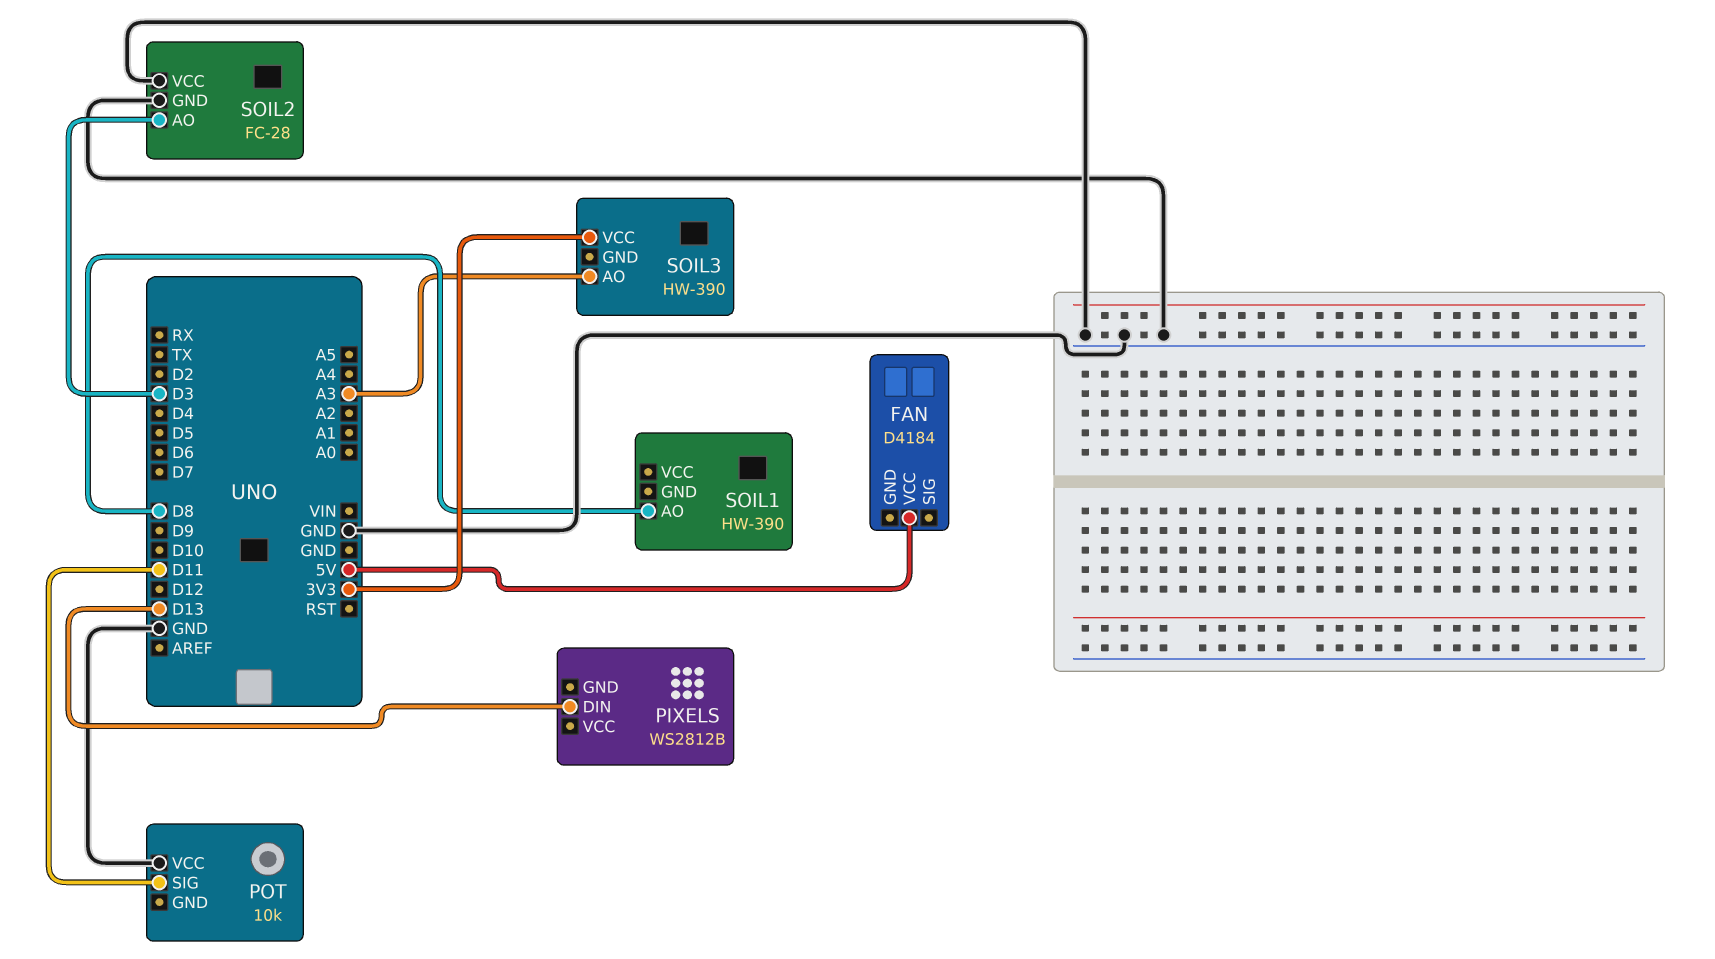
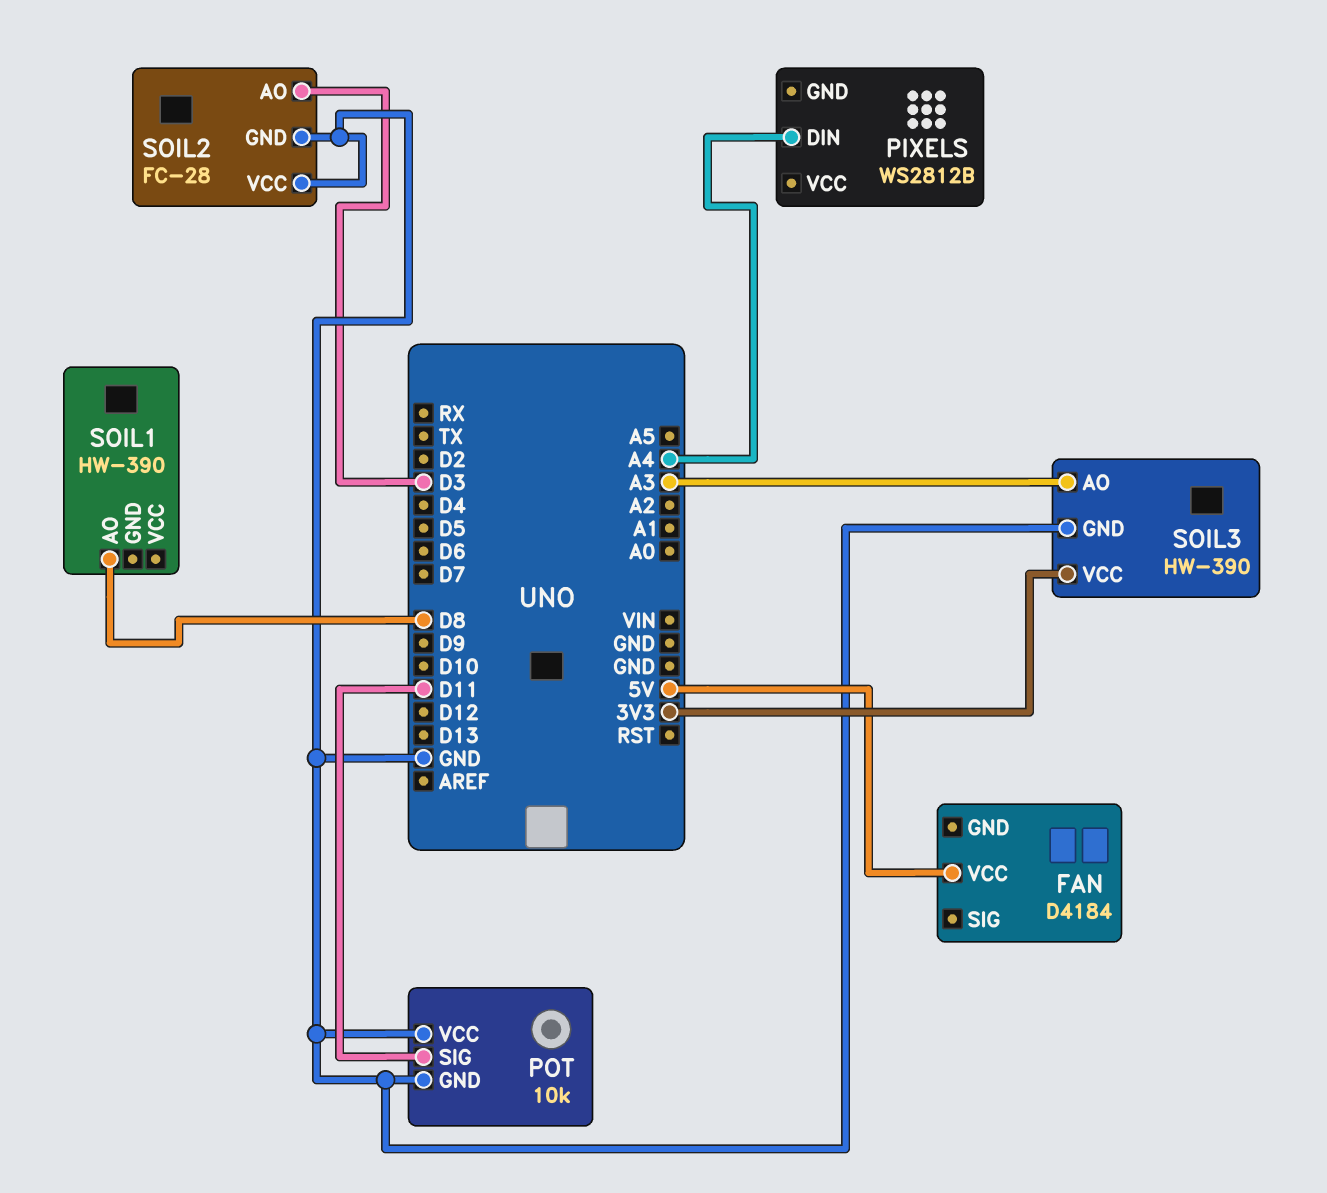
PIXELS pin DIN: D13 -> A4
POT pin GND: none -> GND
SOIL3 pin GND: none -> GND

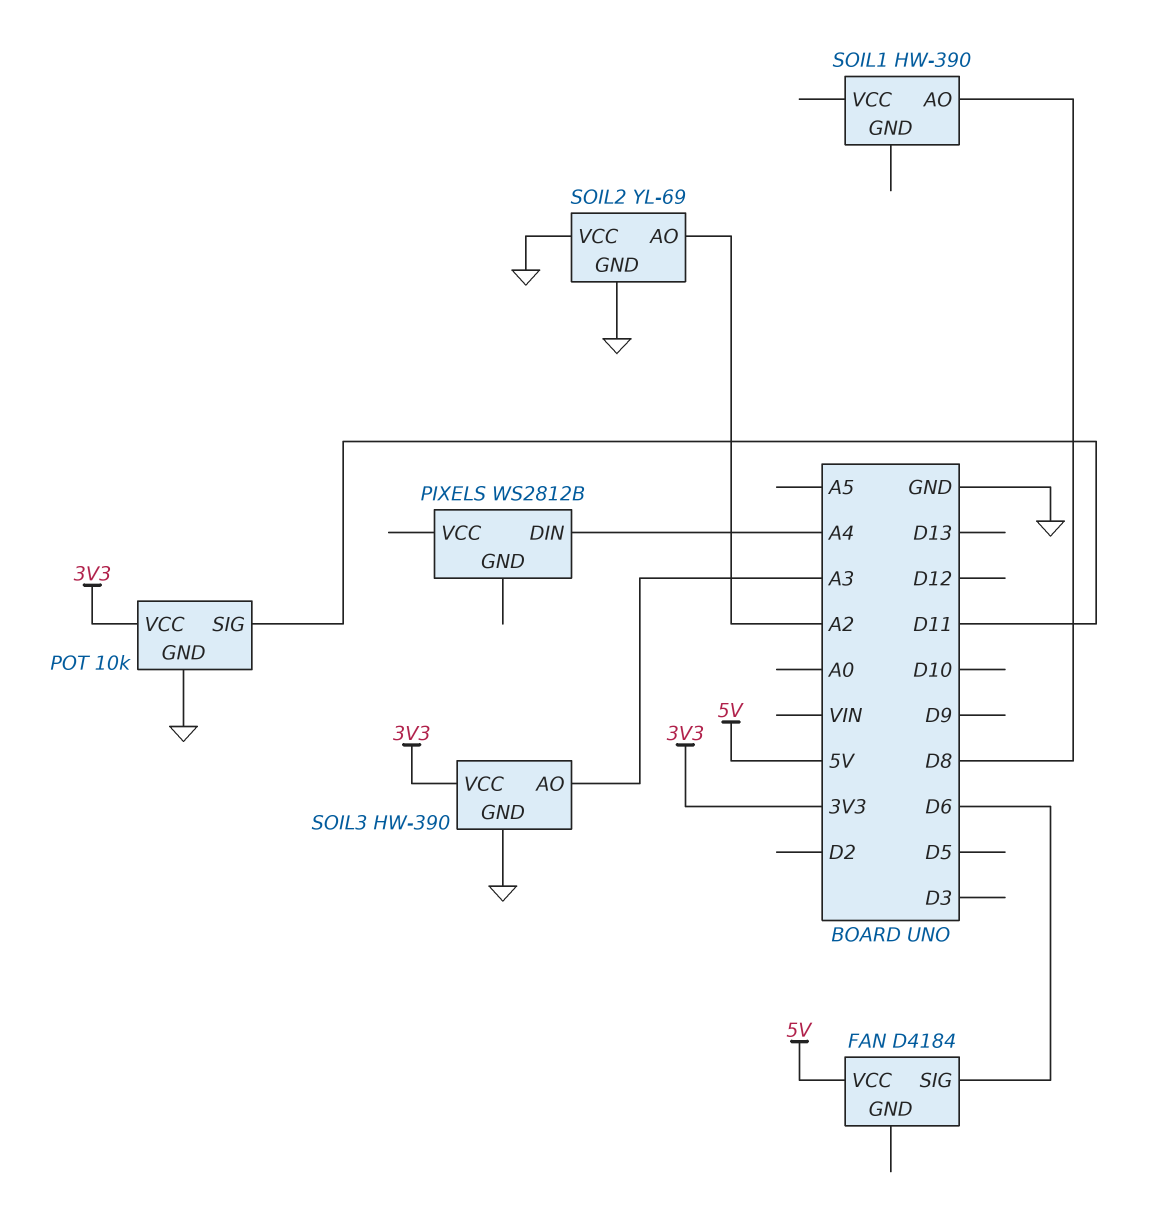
FAN pin SIG: none -> D6
POT pin VCC: GND -> 3V3
SOIL2: FC-28 -> YL-69
SOIL2 pin AO: D3 -> A2

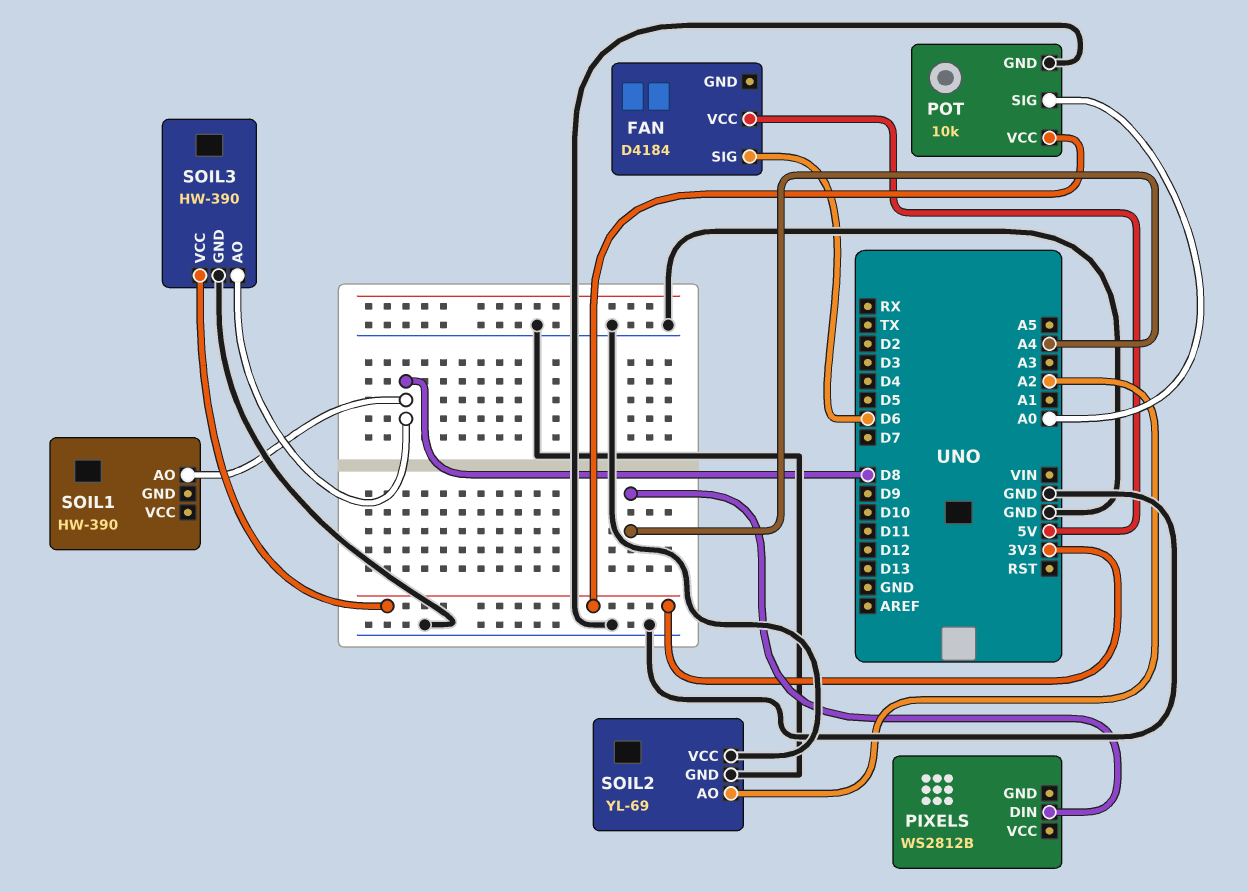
POT pin SIG: D11 -> A0
SOIL3 pin AO: A3 -> D8

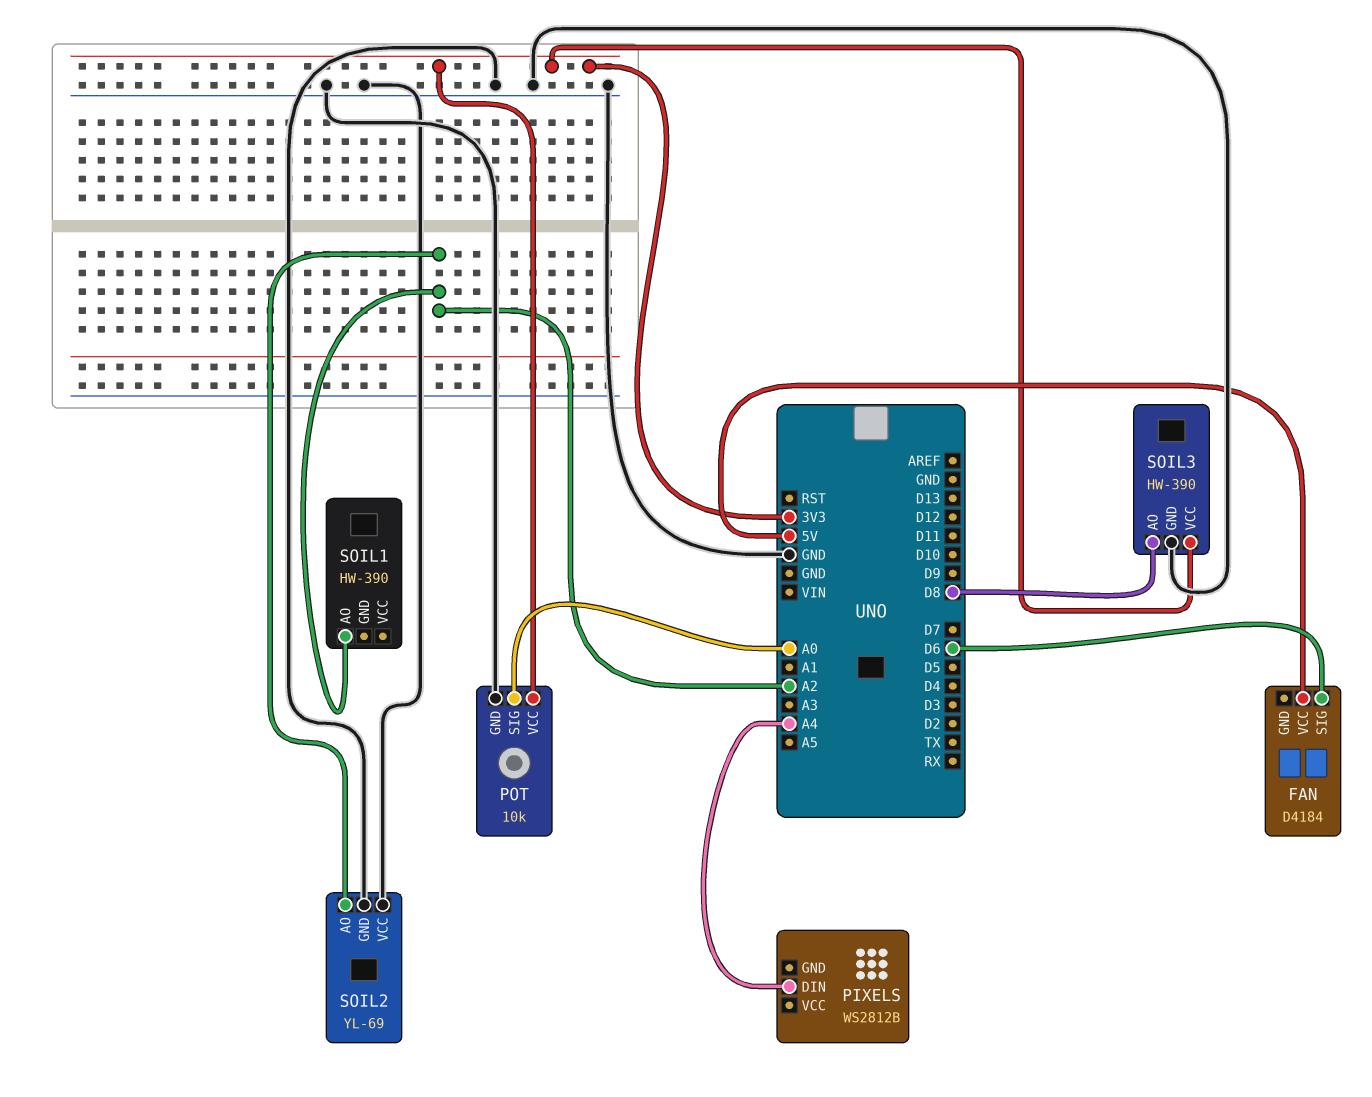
SOIL1 pin AO: D8 -> A2

